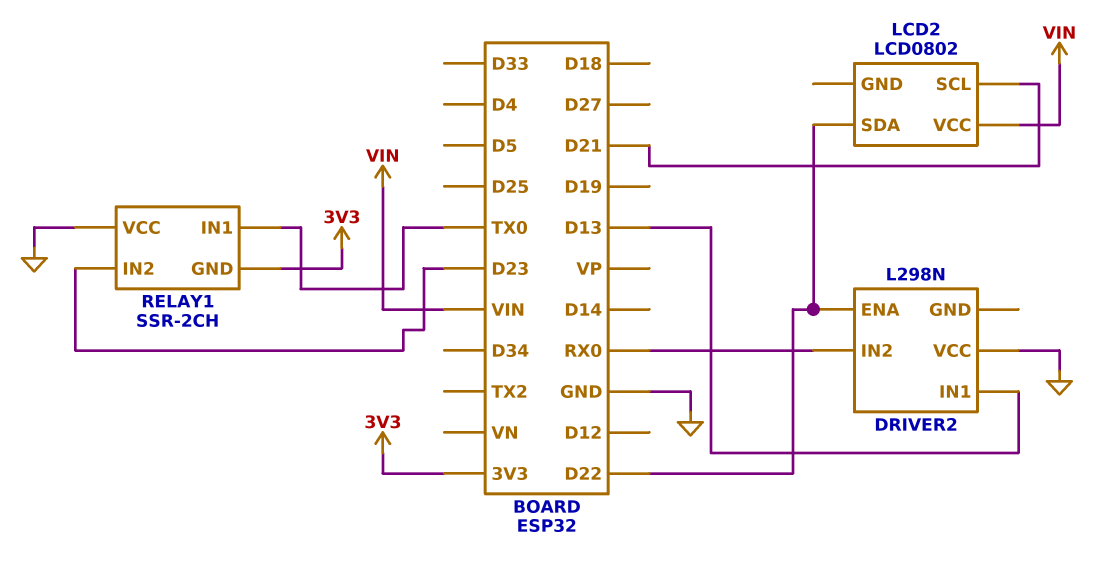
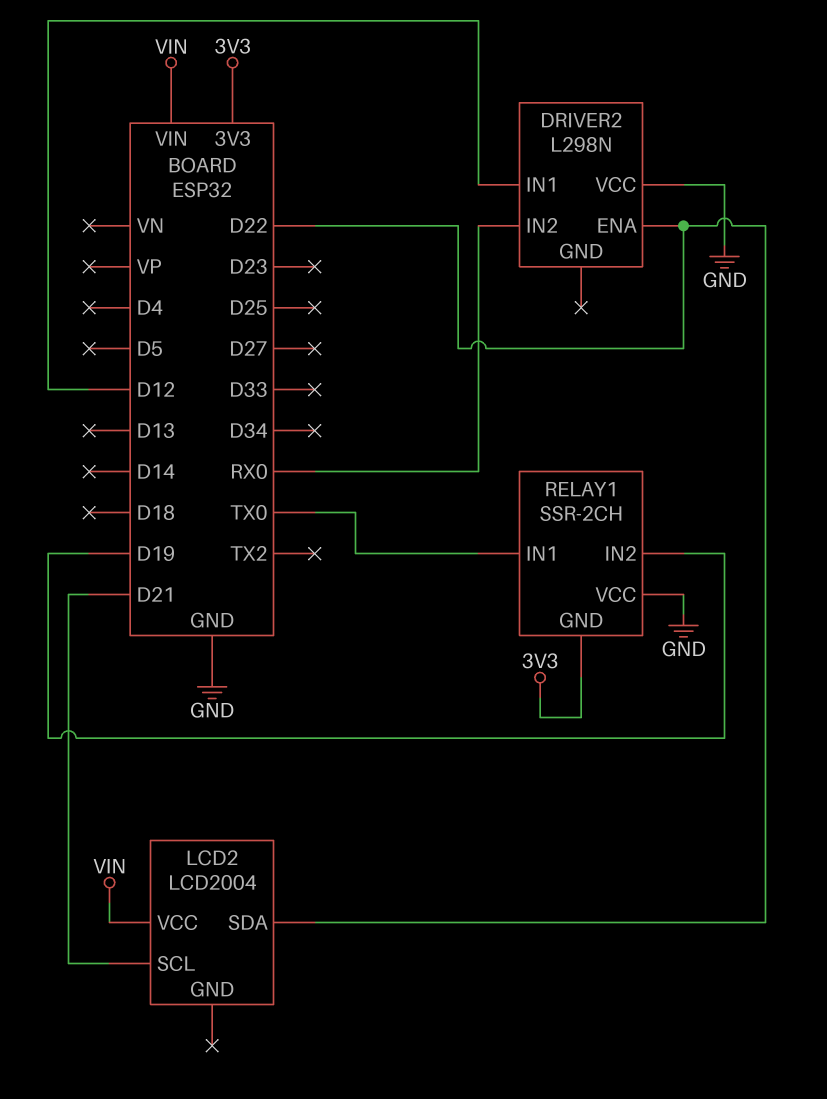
DRIVER2 pin IN1: D13 -> D12
LCD2: LCD0802 -> LCD2004
RELAY1 pin IN2: D23 -> D19

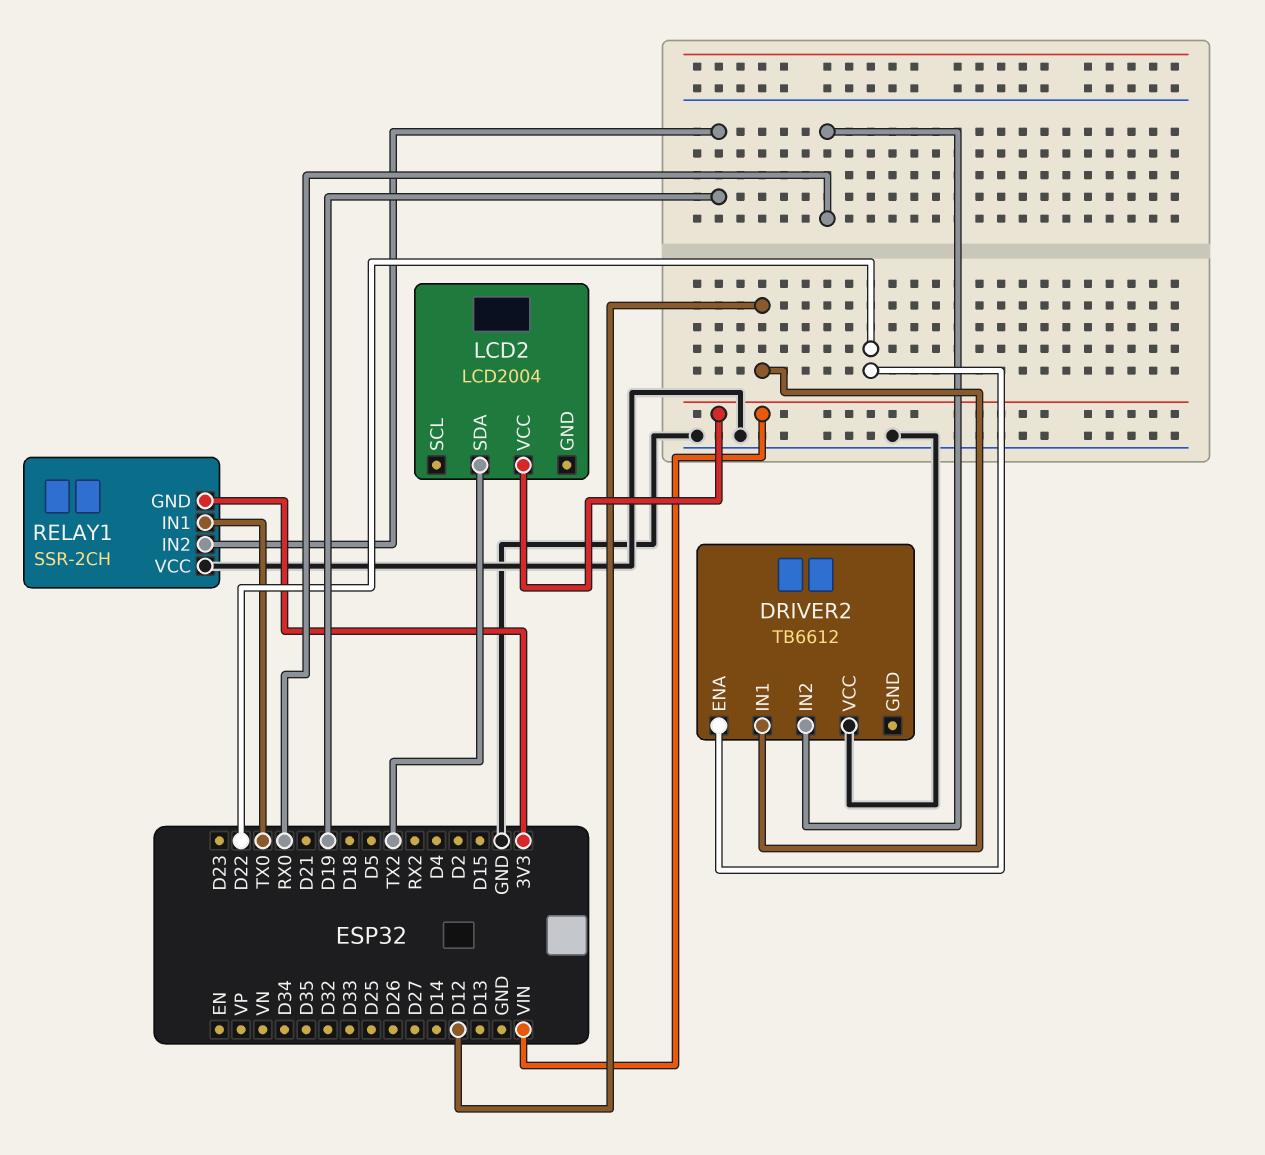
DRIVER2: L298N -> TB6612
LCD2 pin SCL: D21 -> none
LCD2 pin SDA: D22 -> TX2

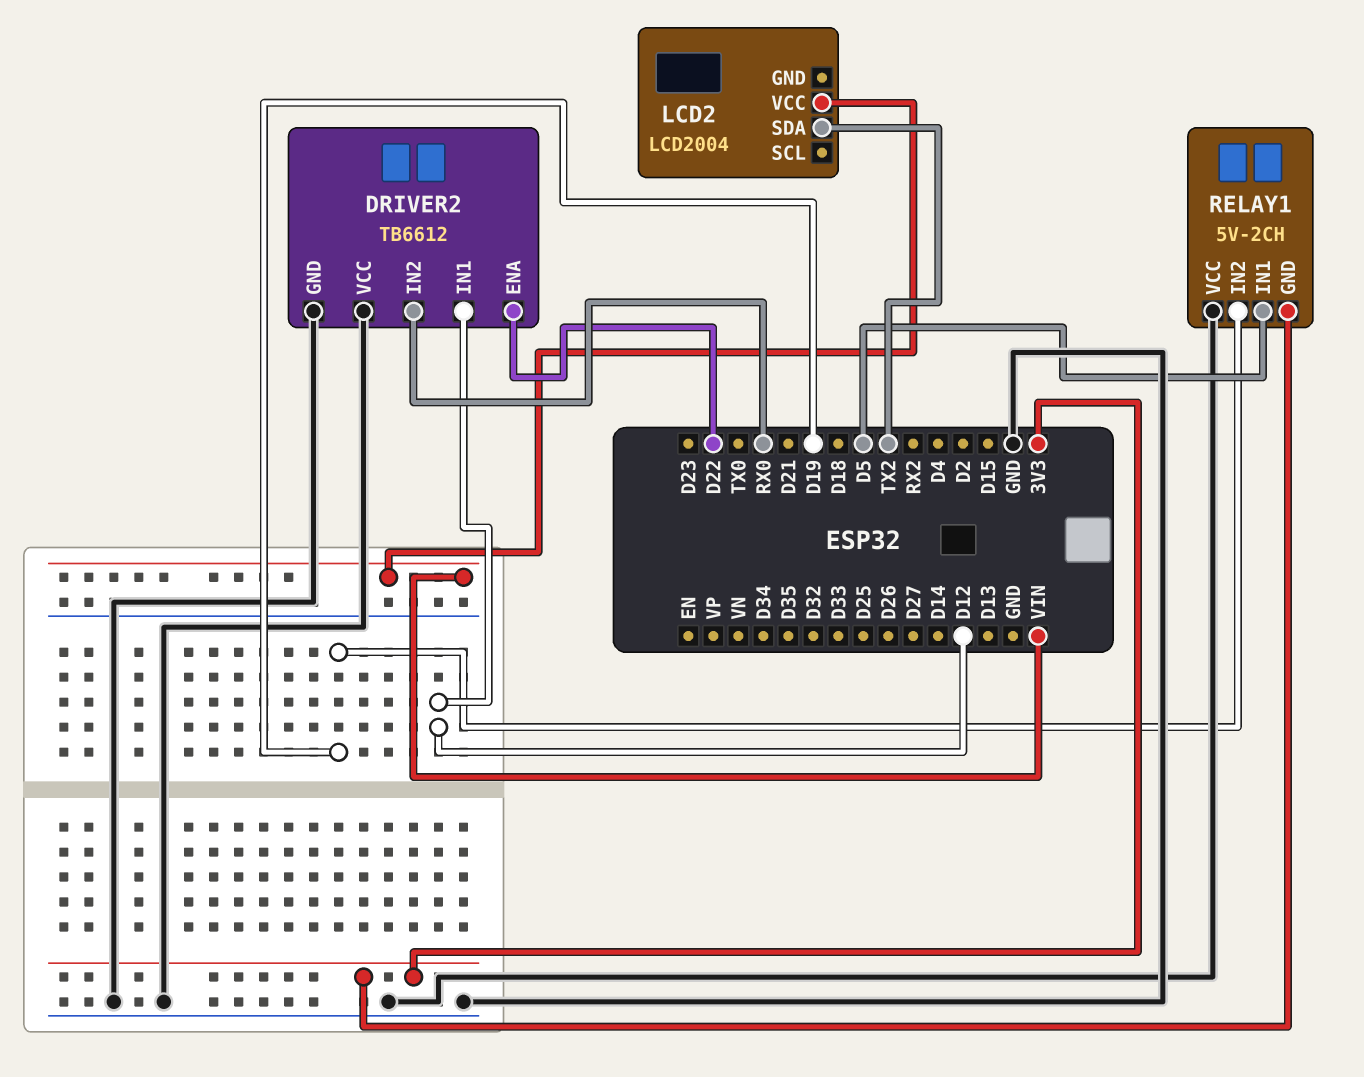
DRIVER2 pin GND: none -> GND
RELAY1: SSR-2CH -> 5V-2CH
RELAY1 pin IN1: TX0 -> D5

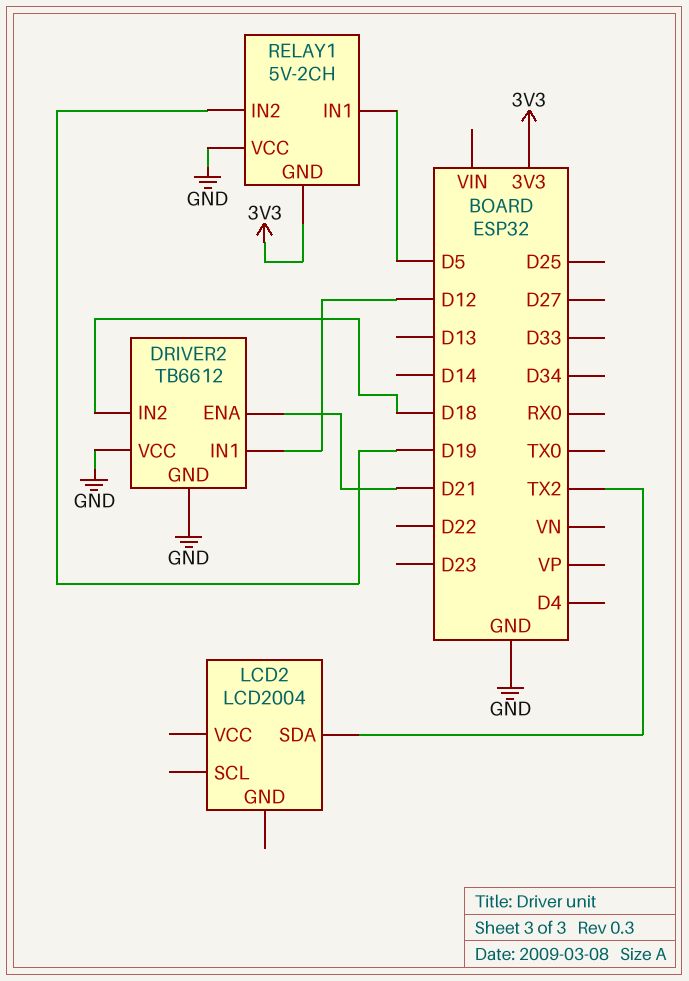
DRIVER2 pin ENA: D22 -> D21
DRIVER2 pin IN2: RX0 -> D18
LCD2 pin VCC: VIN -> none

